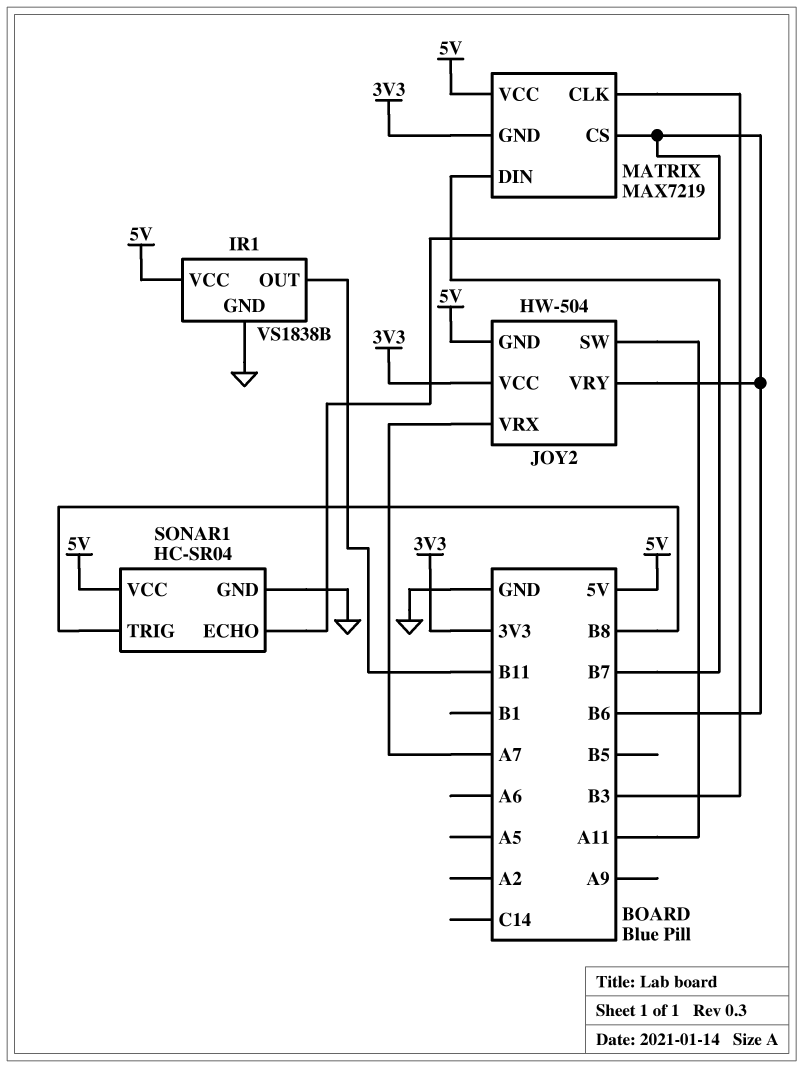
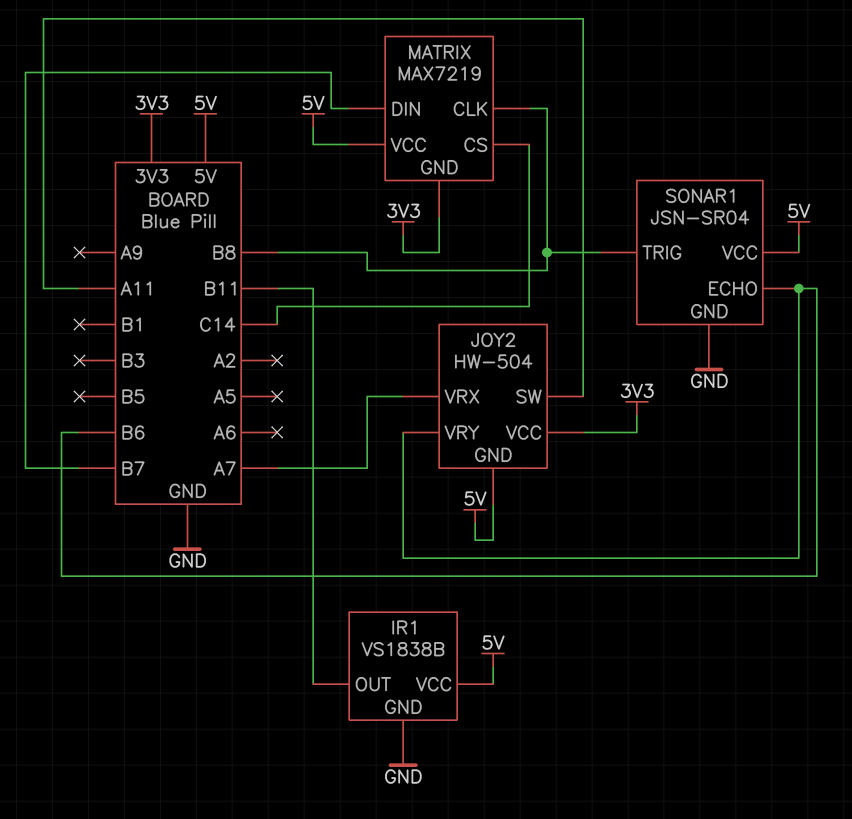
MATRIX pin CLK: B3 -> B8
MATRIX pin CS: B6 -> C14
SONAR1: HC-SR04 -> JSN-SR04

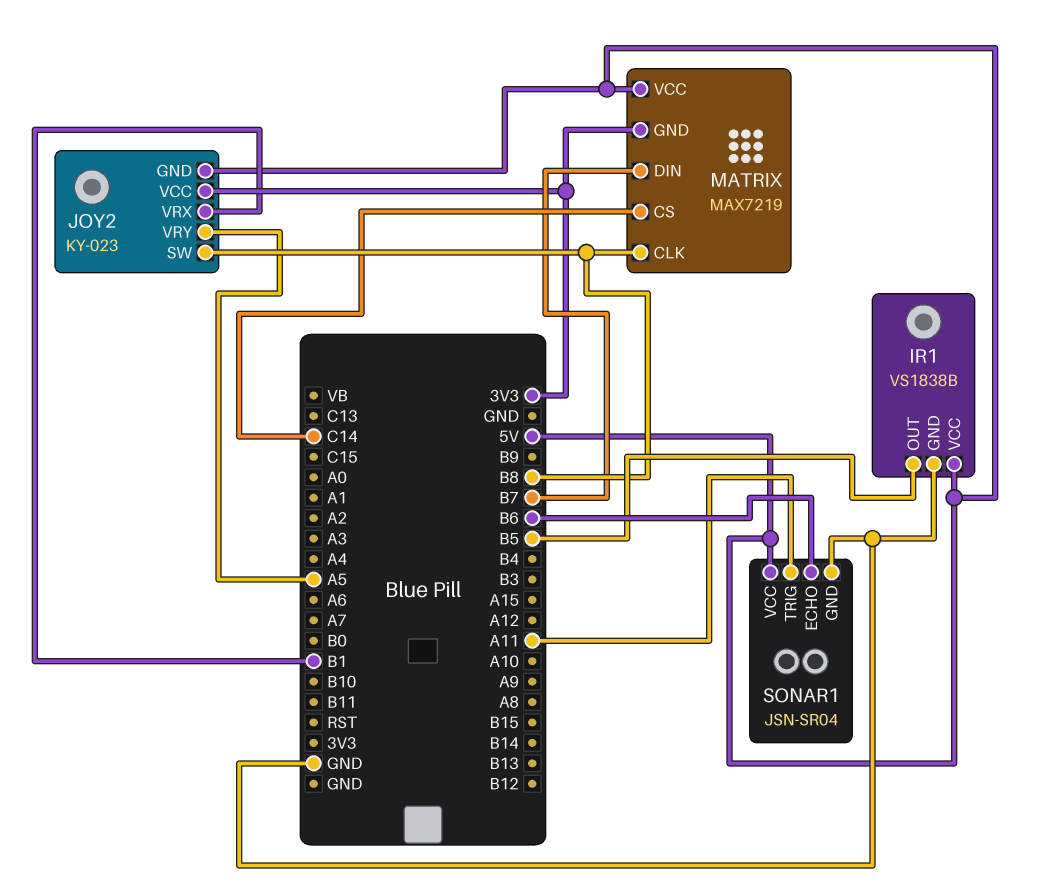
IR1 pin OUT: B11 -> B5
JOY2: HW-504 -> KY-023
JOY2 pin SW: A11 -> B8
JOY2 pin VRX: A7 -> B1
JOY2 pin VRY: B6 -> A5
SONAR1 pin TRIG: B8 -> A11

